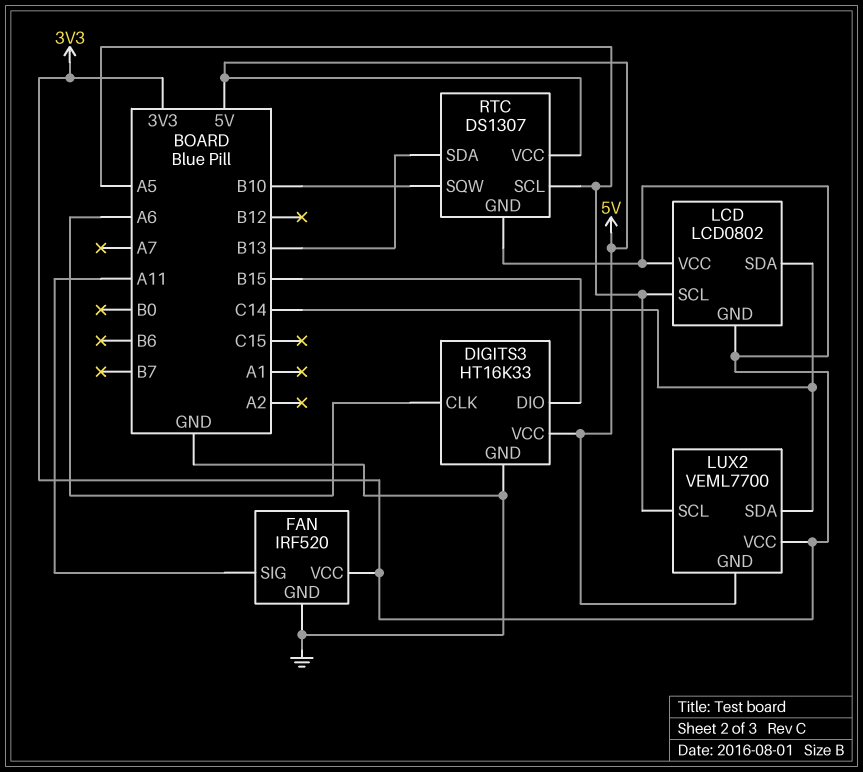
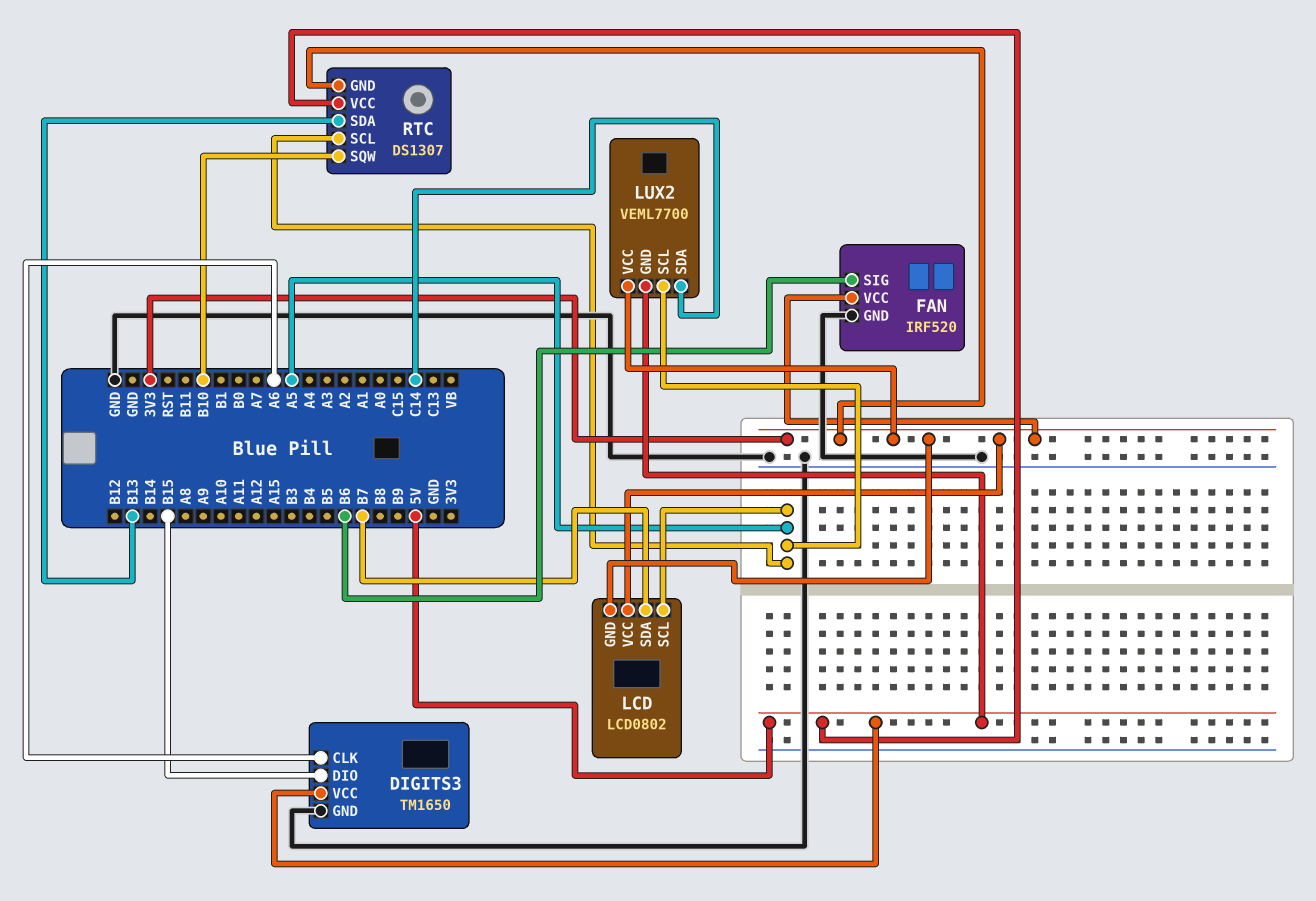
DIGITS3: HT16K33 -> TM1650
FAN pin SIG: A11 -> B6
LCD pin SDA: C14 -> B7

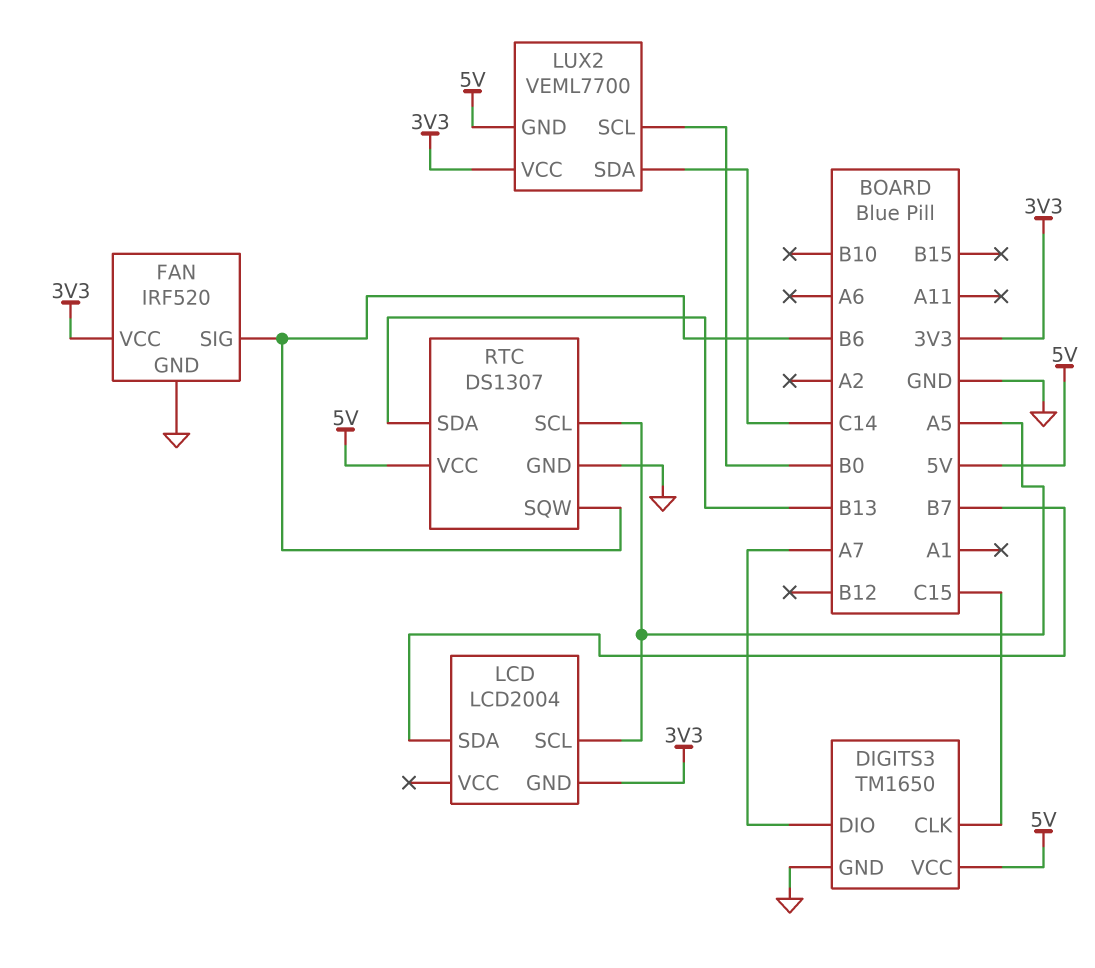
DIGITS3 pin CLK: A6 -> C15
DIGITS3 pin DIO: B15 -> A7
LCD: LCD0802 -> LCD2004
LCD pin VCC: 3V3 -> none
LUX2 pin SCL: A5 -> B0
RTC pin GND: 3V3 -> GND
RTC pin SQW: B10 -> B6

